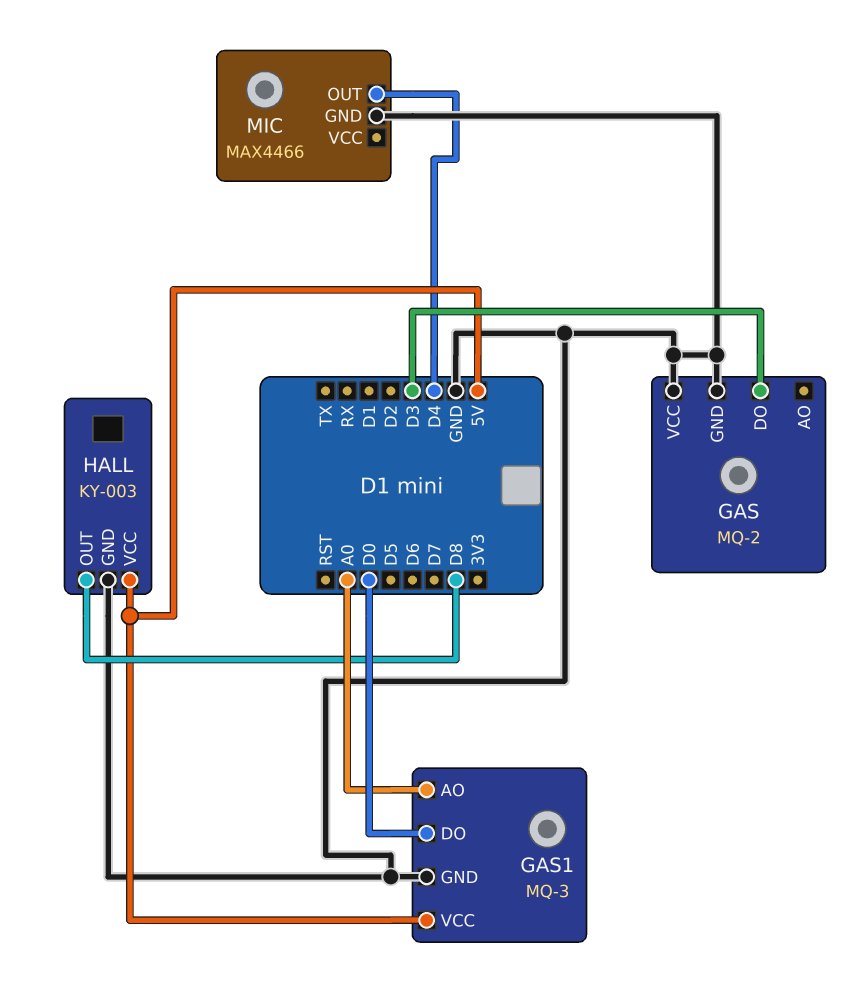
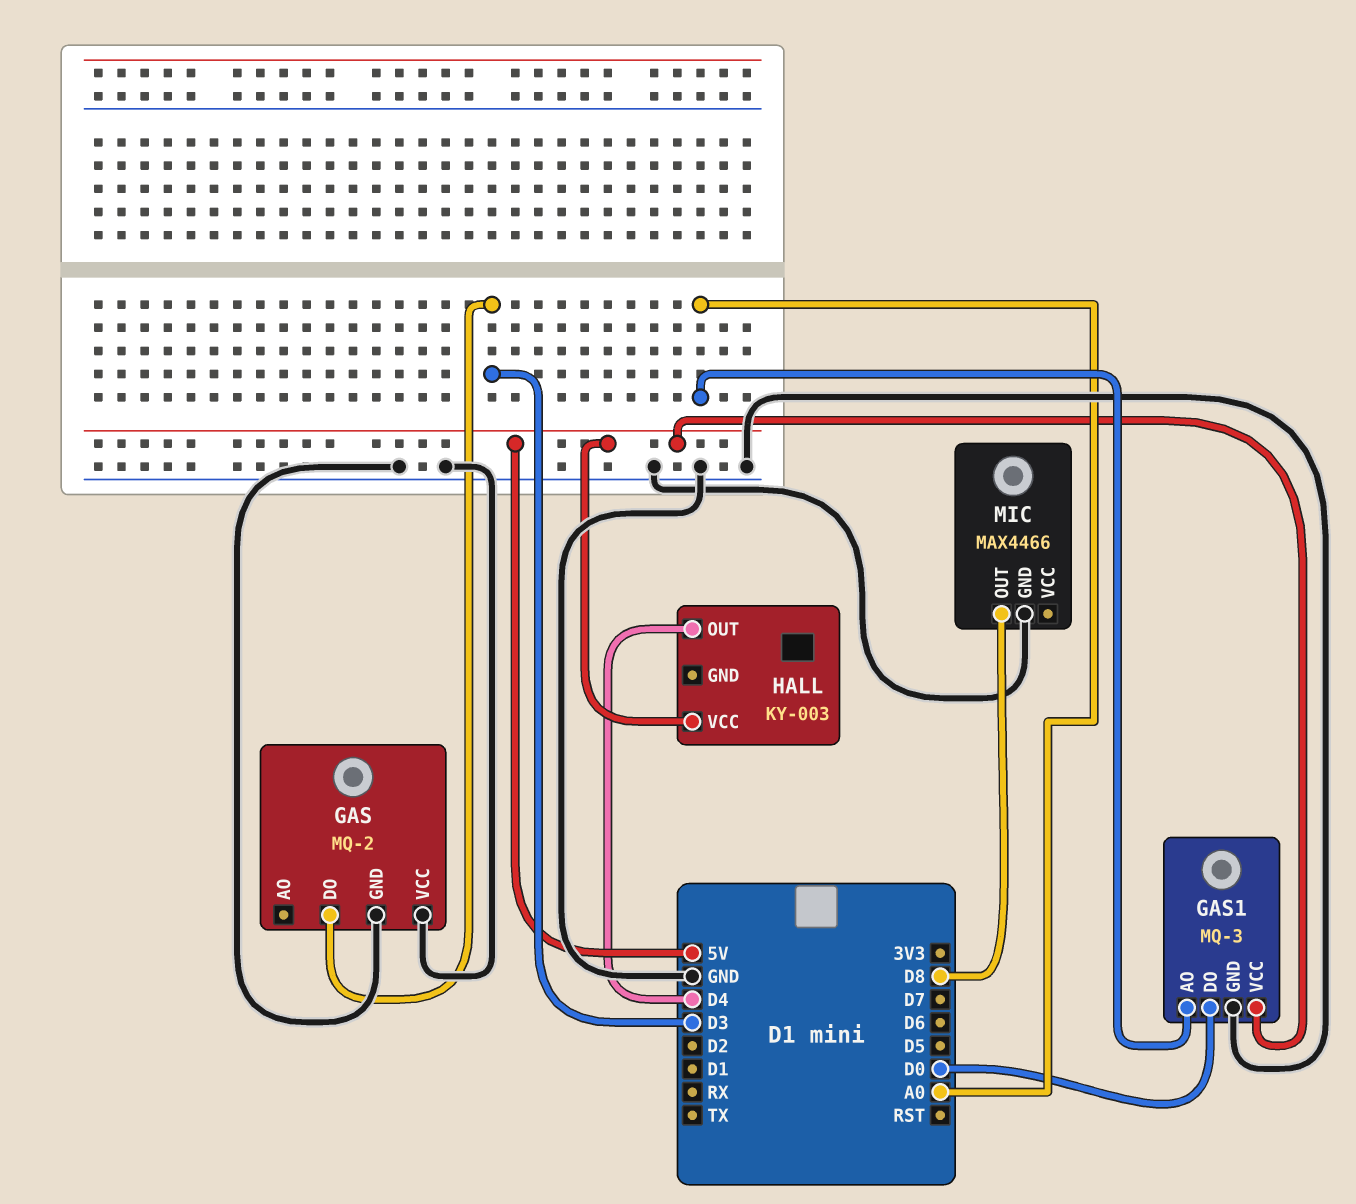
HALL pin GND: GND -> none
HALL pin OUT: D8 -> D4
MIC pin OUT: D4 -> D8

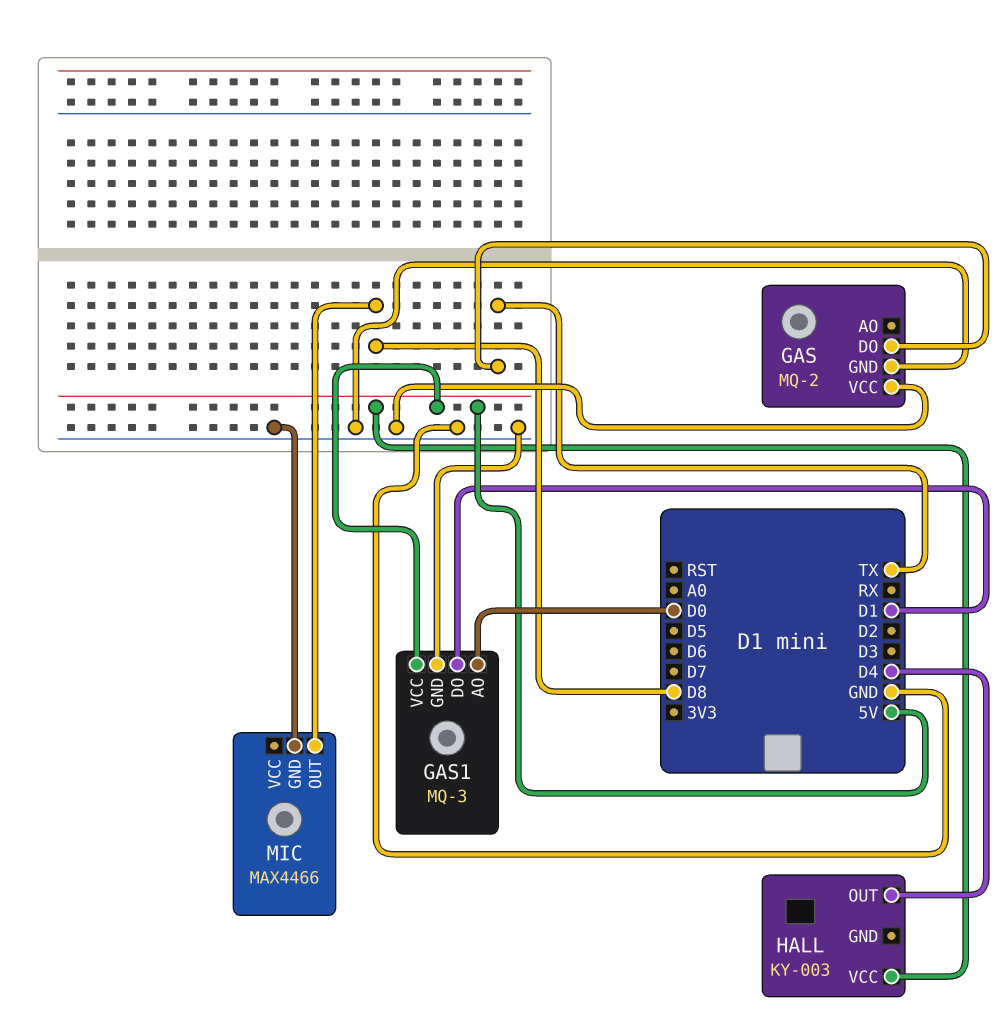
GAS pin DO: D3 -> TX
GAS1 pin AO: A0 -> D0
GAS1 pin DO: D0 -> D1

